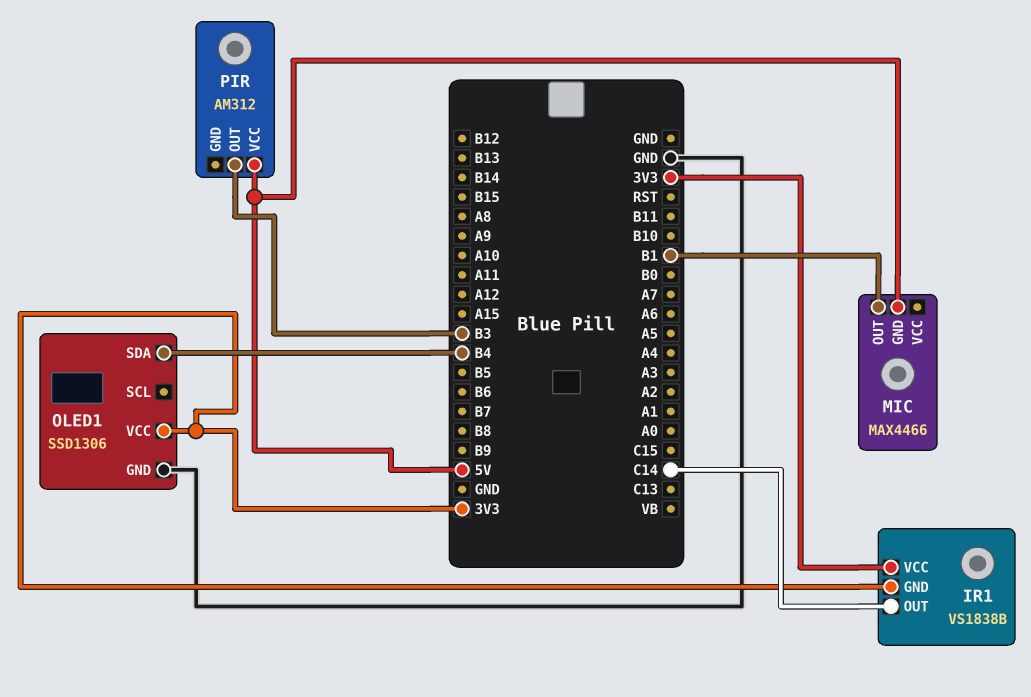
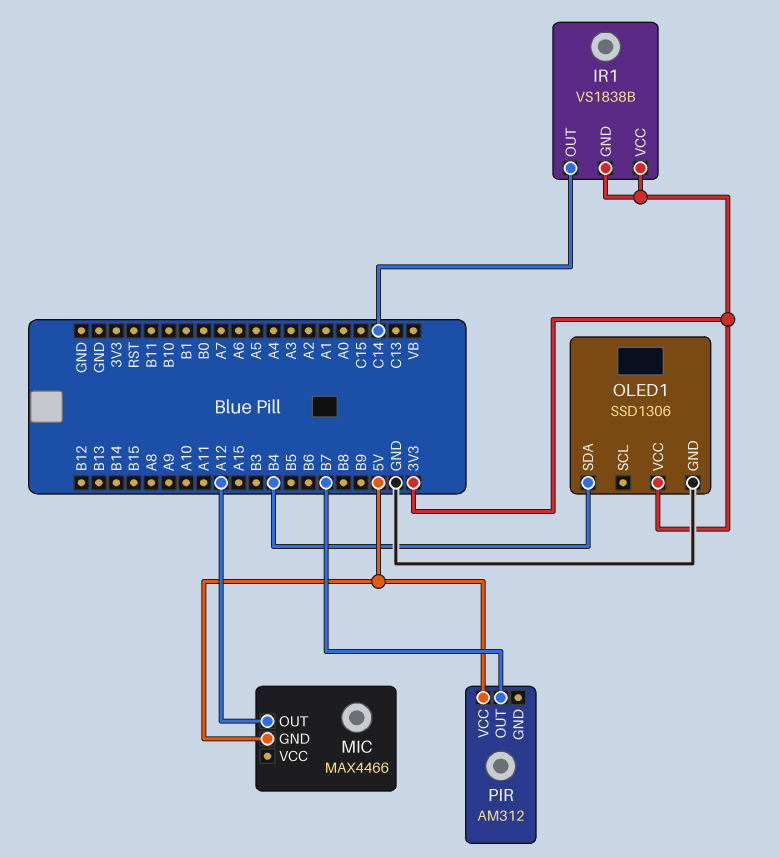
MIC pin OUT: B1 -> A12
PIR pin OUT: B3 -> B7

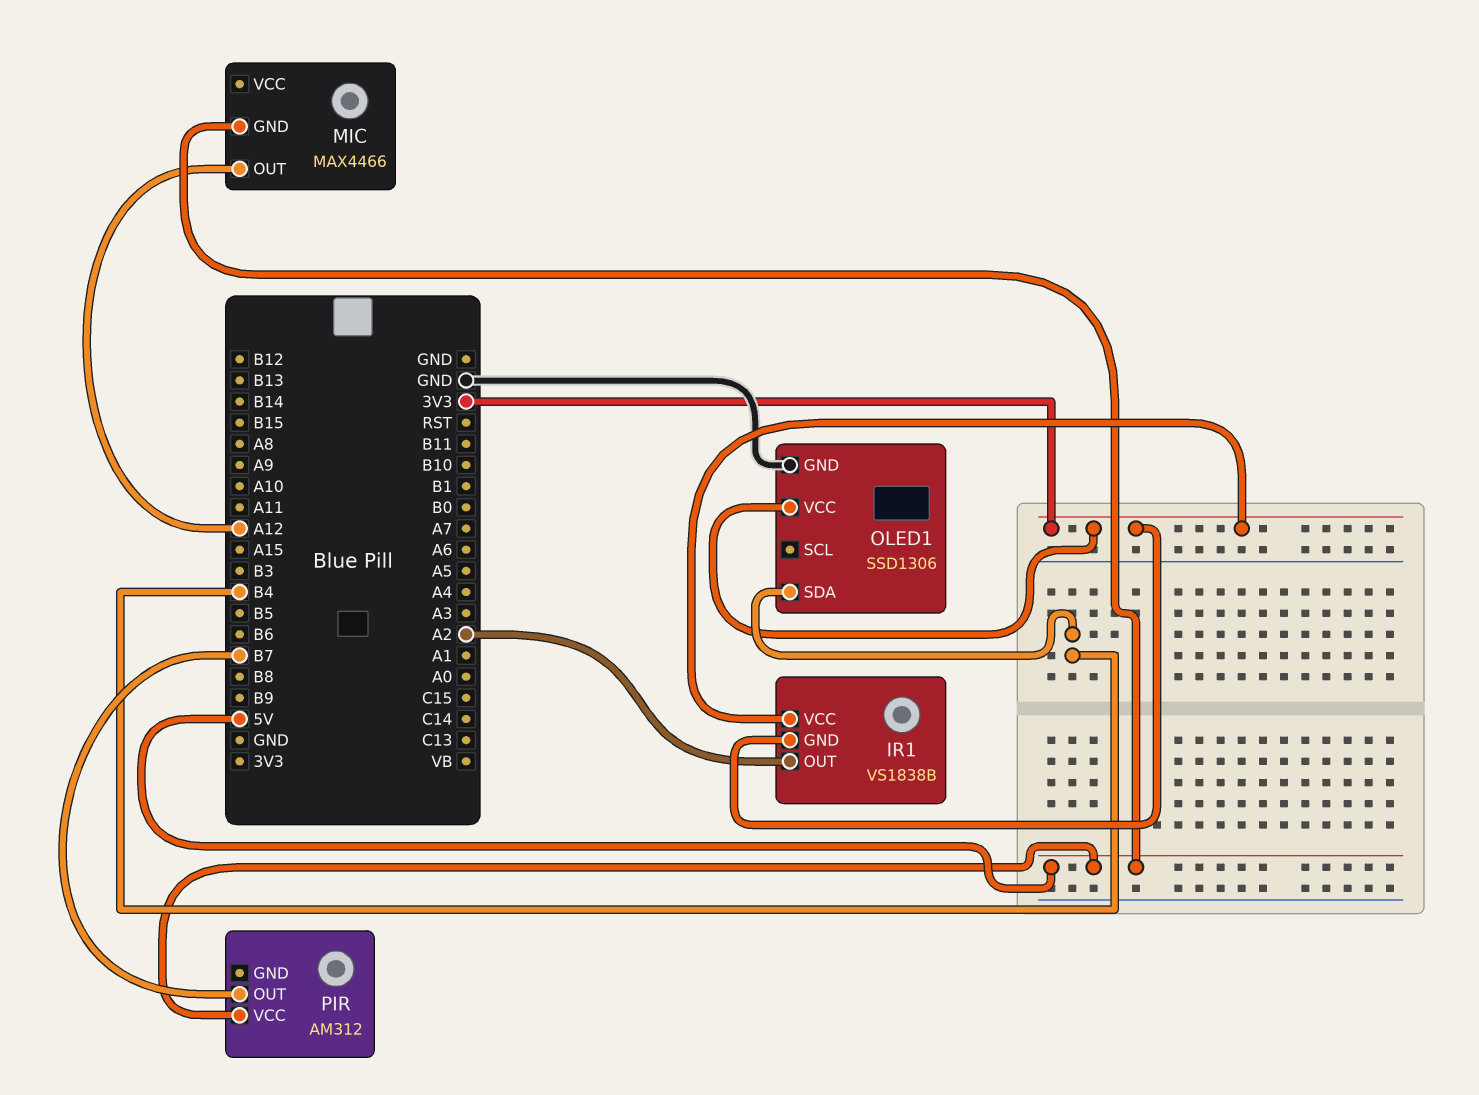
IR1 pin OUT: C14 -> A2

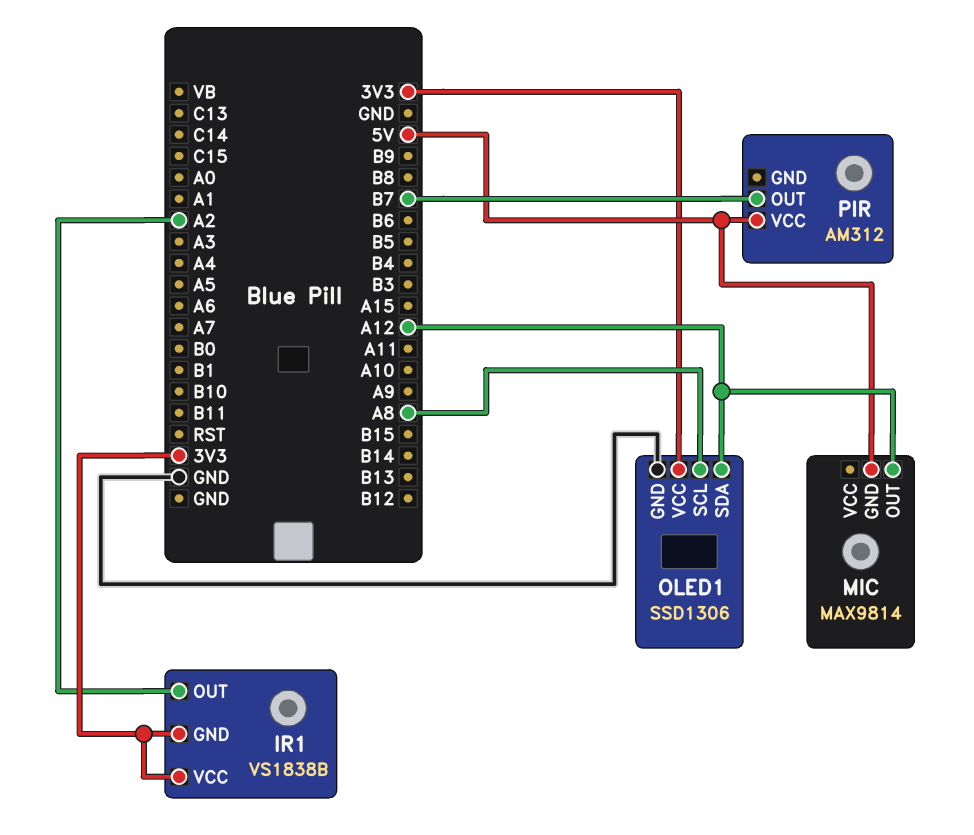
MIC: MAX4466 -> MAX9814
OLED1 pin SCL: none -> A8
OLED1 pin SDA: B4 -> A12

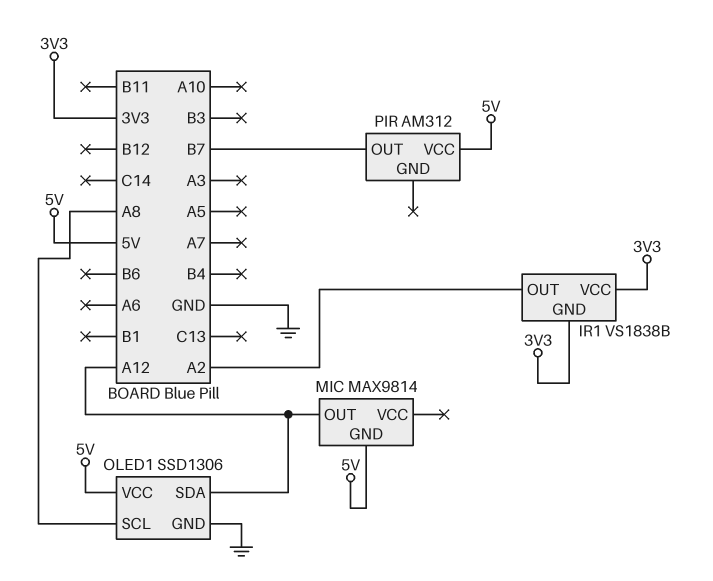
OLED1 pin VCC: 3V3 -> 5V

